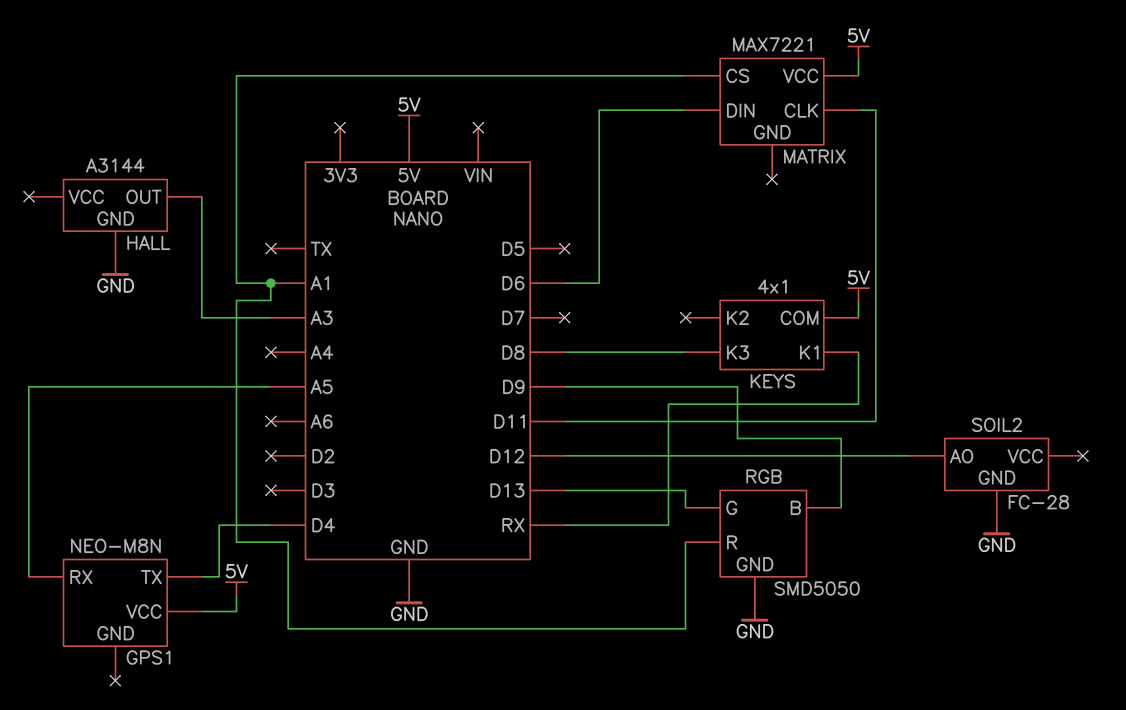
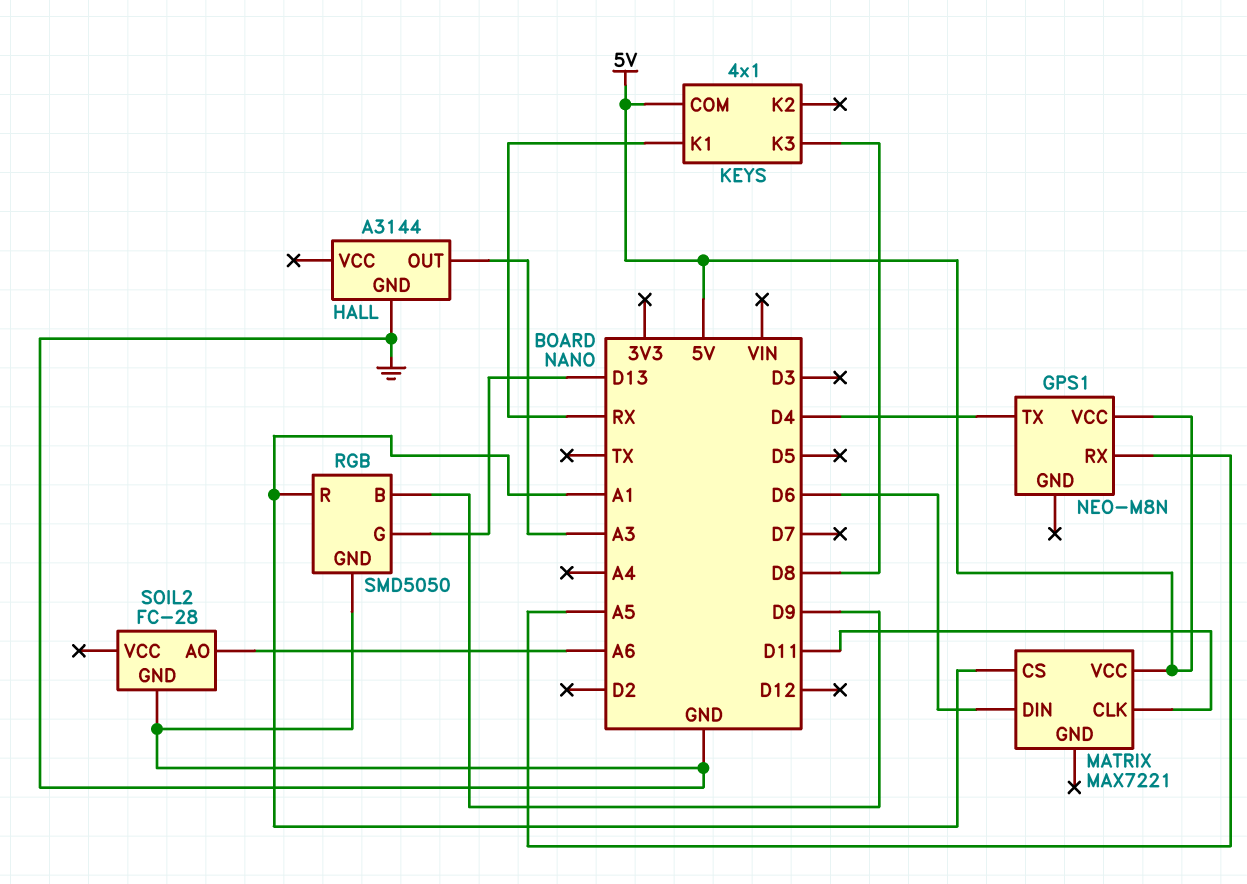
SOIL2 pin AO: D12 -> A6

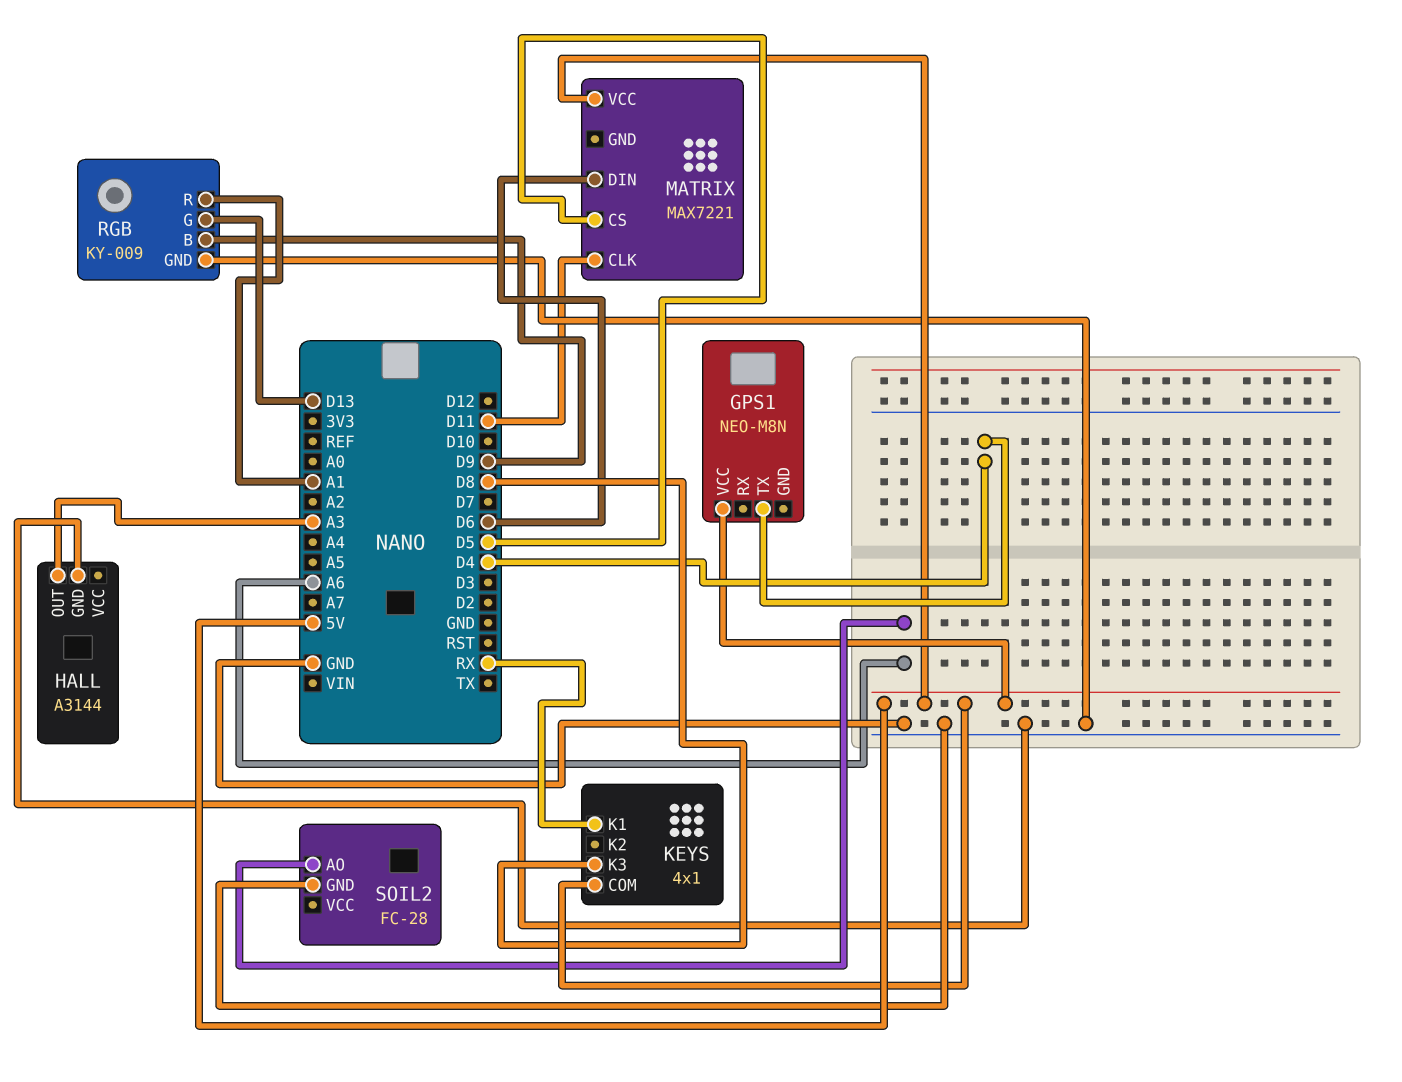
GPS1 pin RX: A5 -> none
MATRIX pin CS: A1 -> D5
RGB: SMD5050 -> KY-009

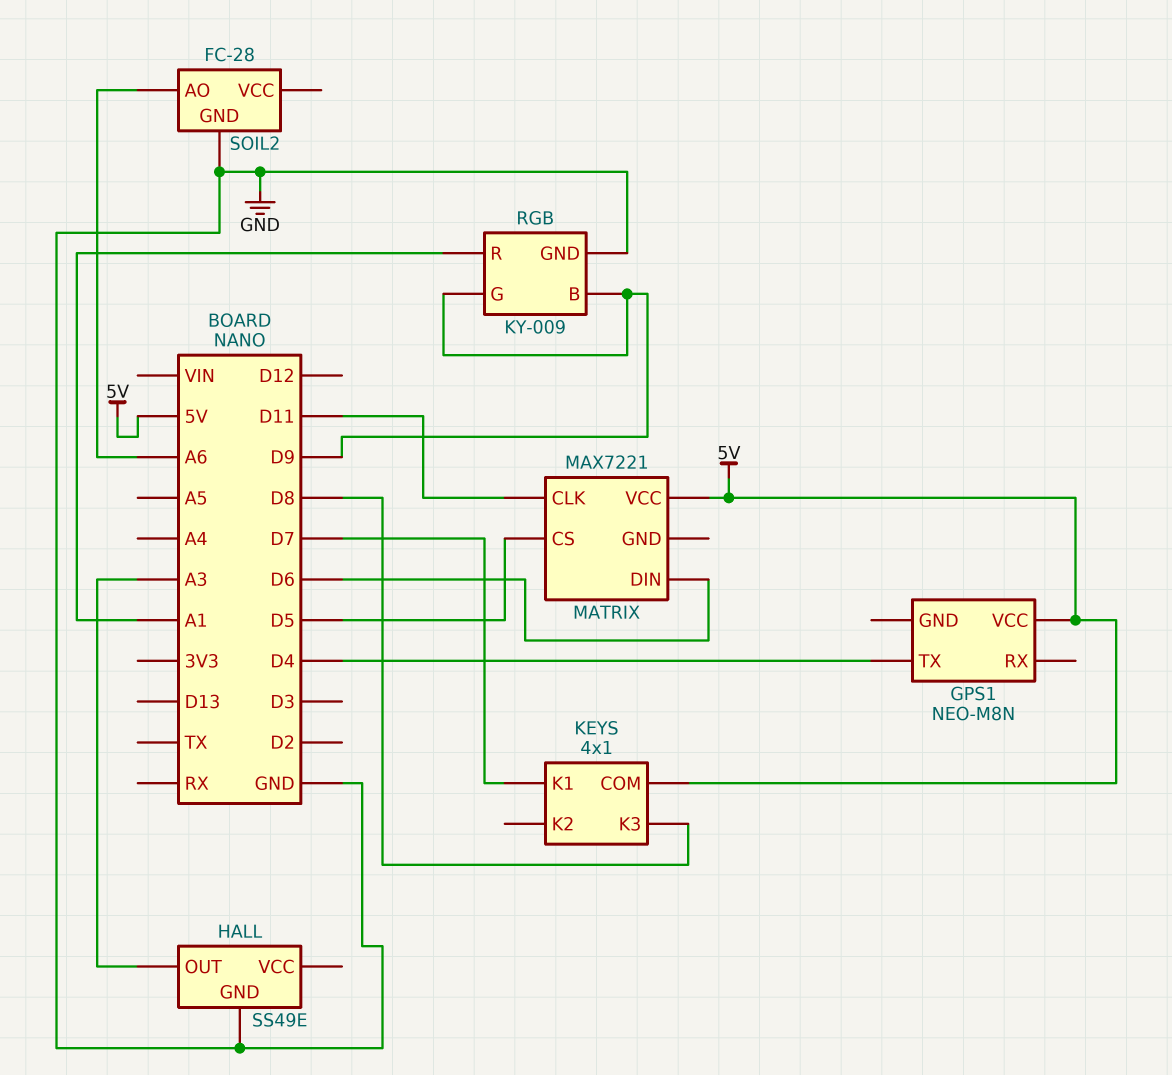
HALL: A3144 -> SS49E
KEYS pin K1: RX -> D7
RGB pin G: D13 -> D9

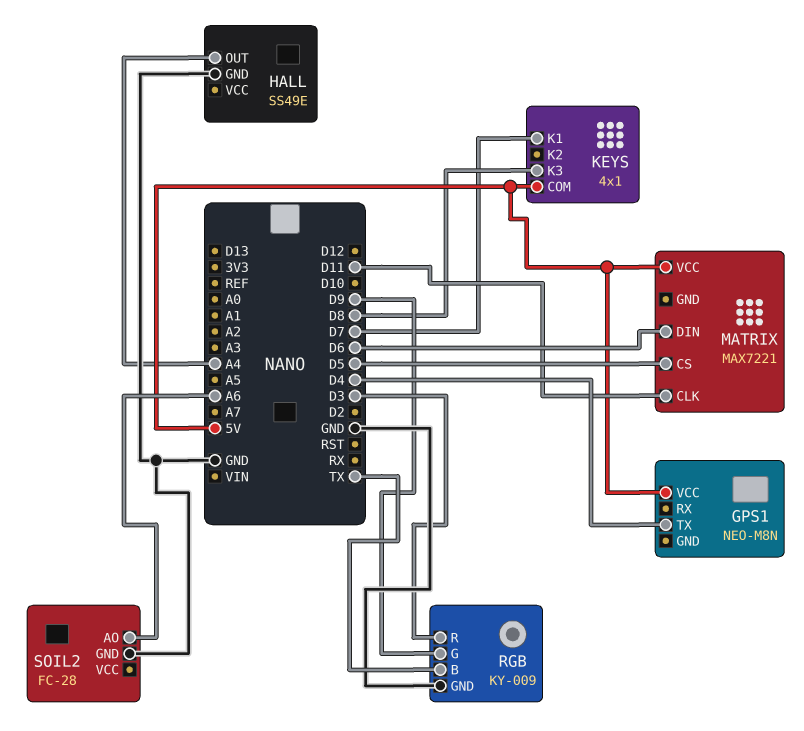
HALL pin OUT: A3 -> A4
RGB pin B: D9 -> TX
RGB pin R: A1 -> D3

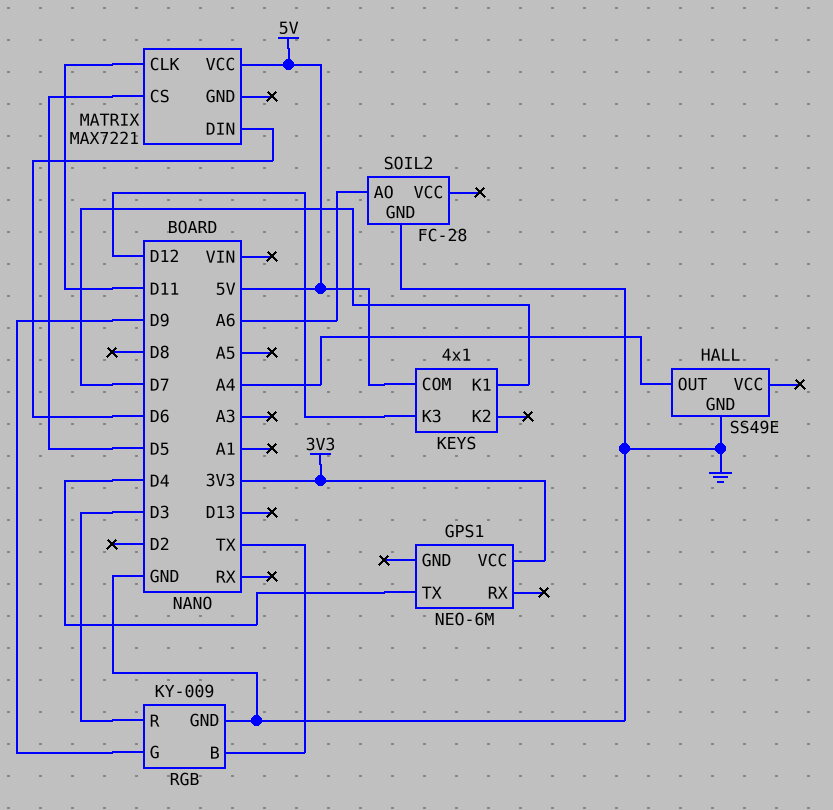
GPS1: NEO-M8N -> NEO-6M
GPS1 pin VCC: 5V -> 3V3
KEYS pin K3: D8 -> D12

